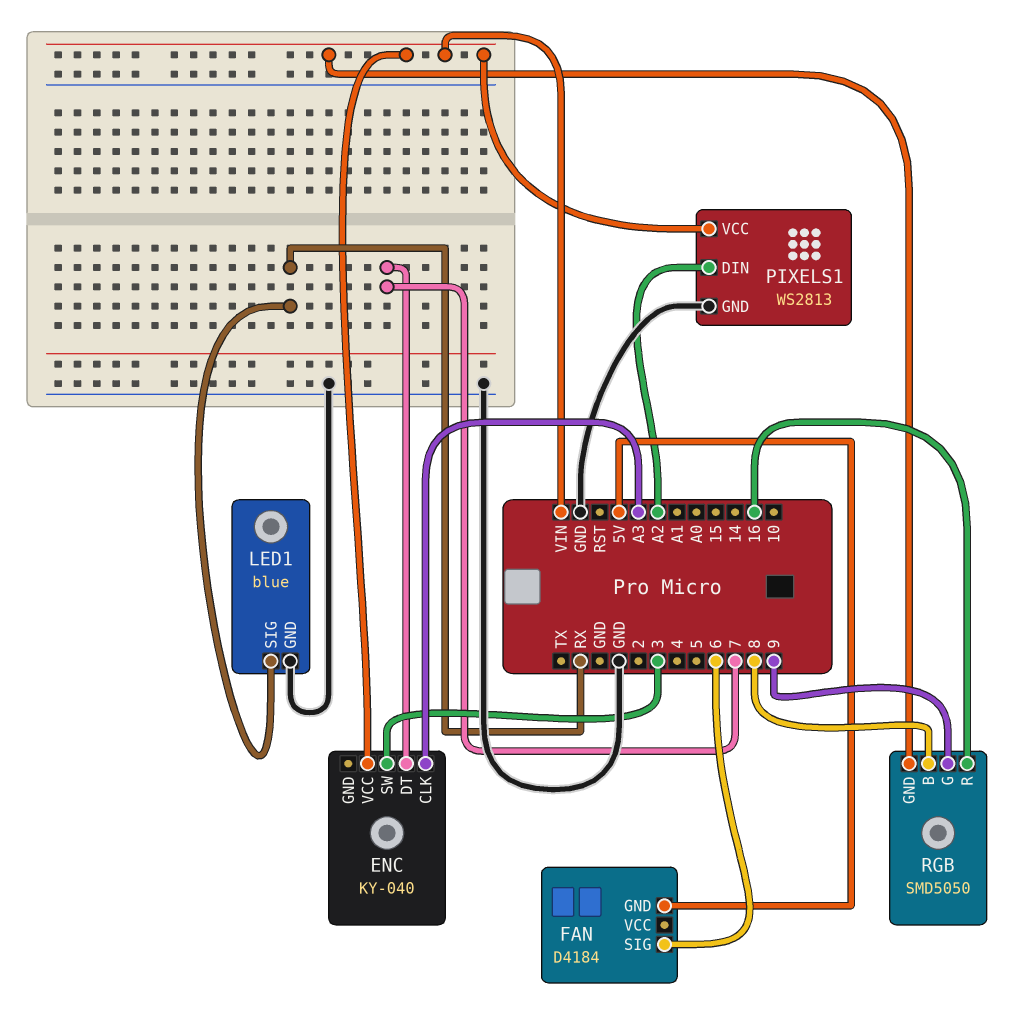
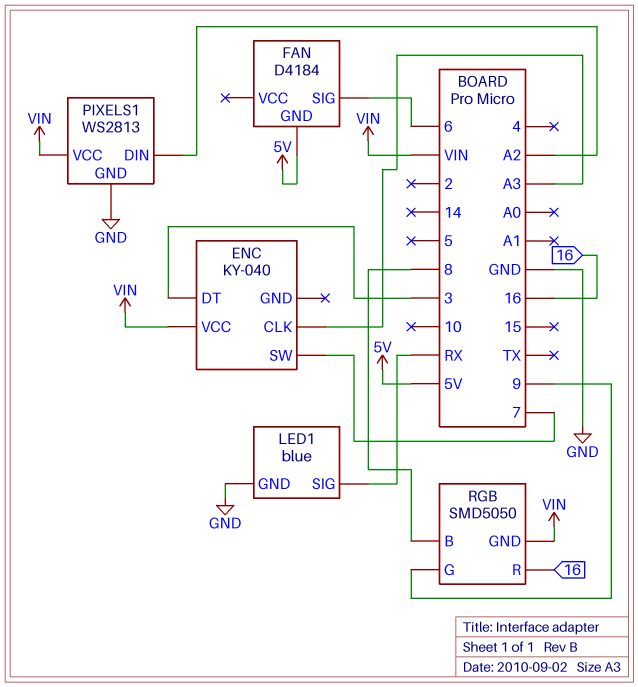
ENC pin DT: 7 -> 3
ENC pin SW: 3 -> 7

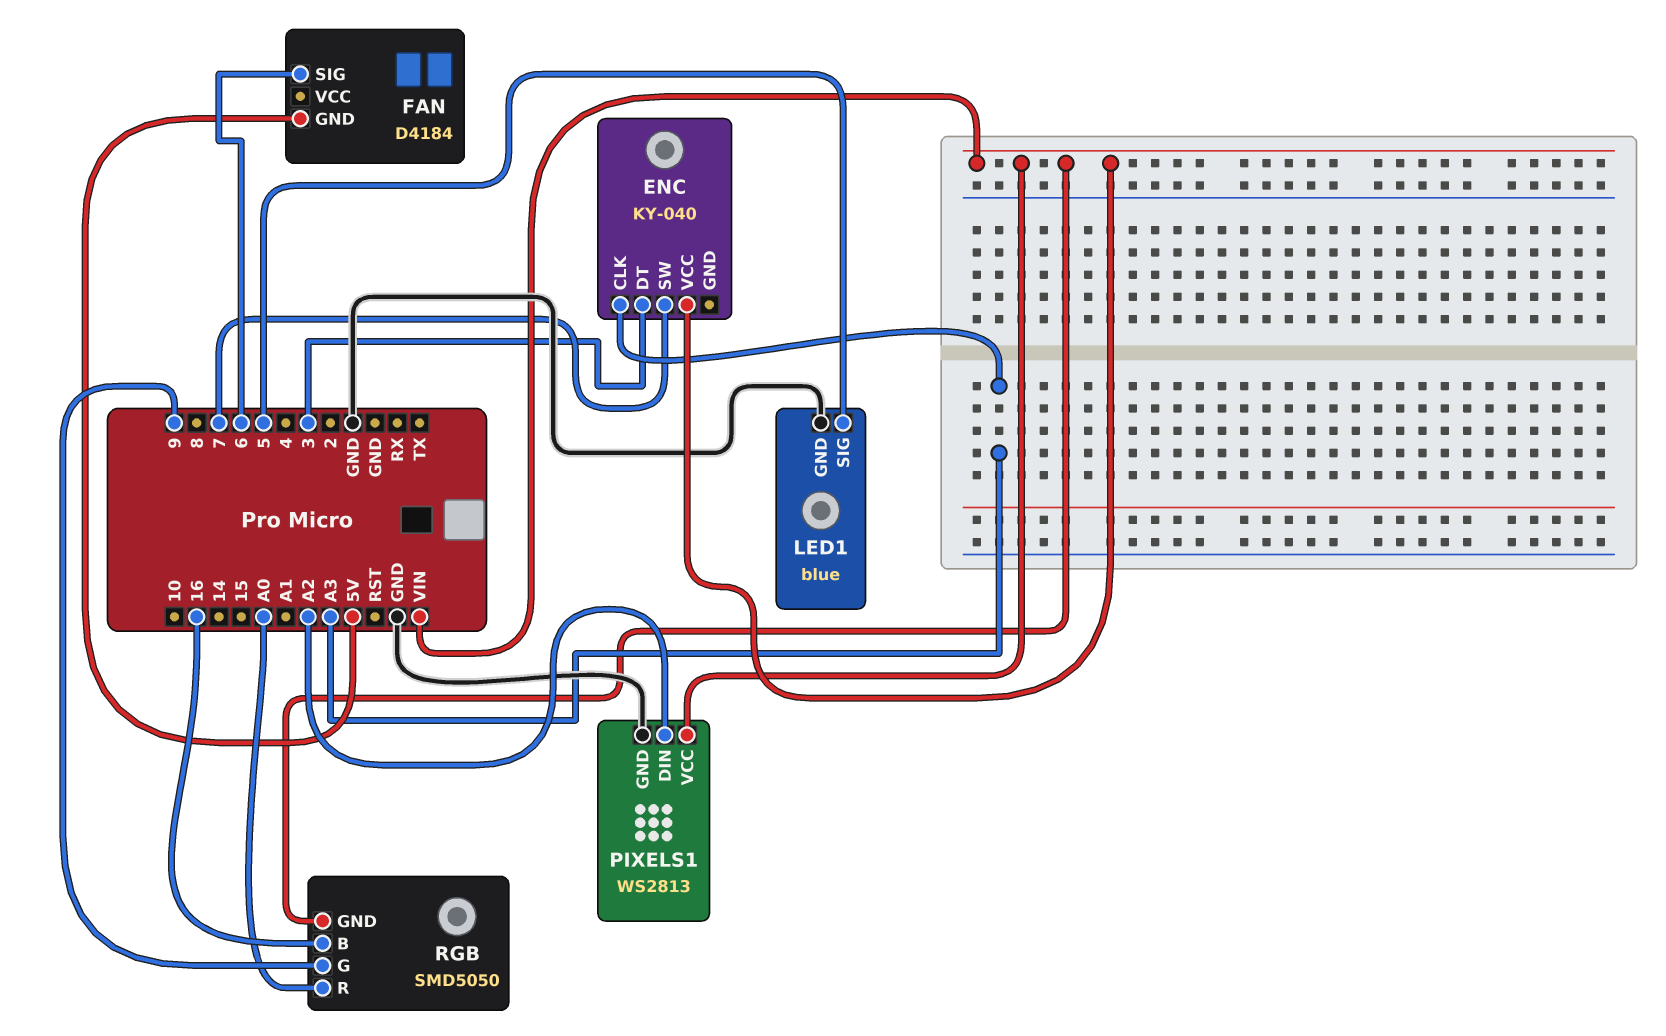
LED1 pin SIG: RX -> 5
RGB pin B: 8 -> 16
RGB pin R: 16 -> A0

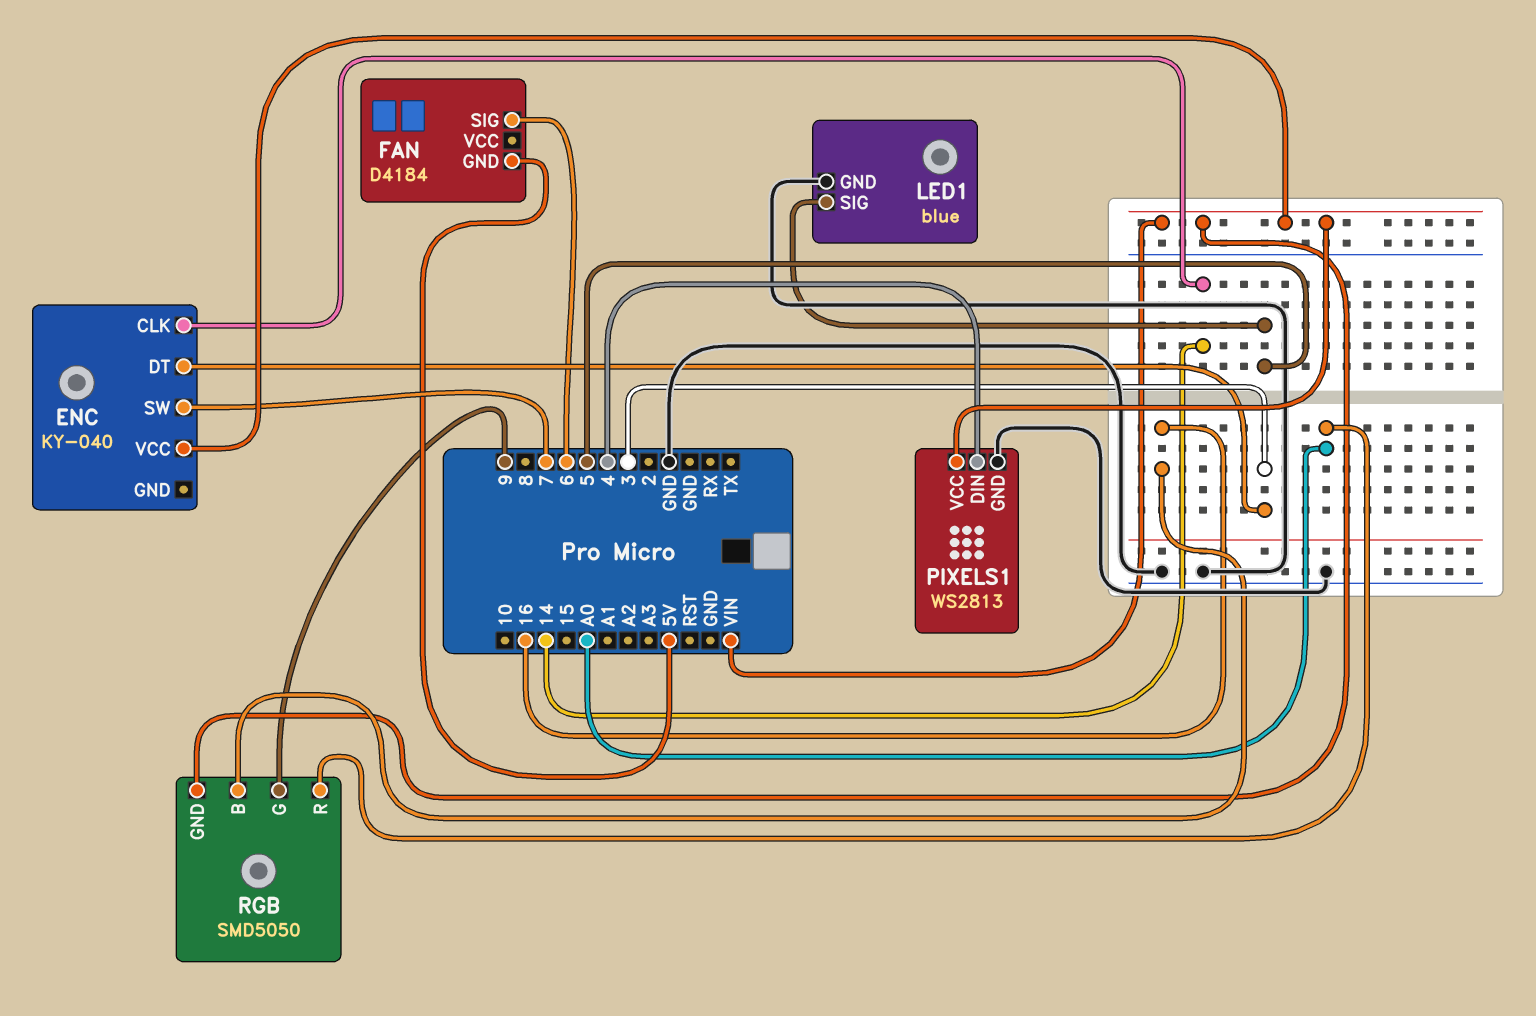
ENC pin CLK: A3 -> 14
PIXELS1 pin DIN: A2 -> 4

